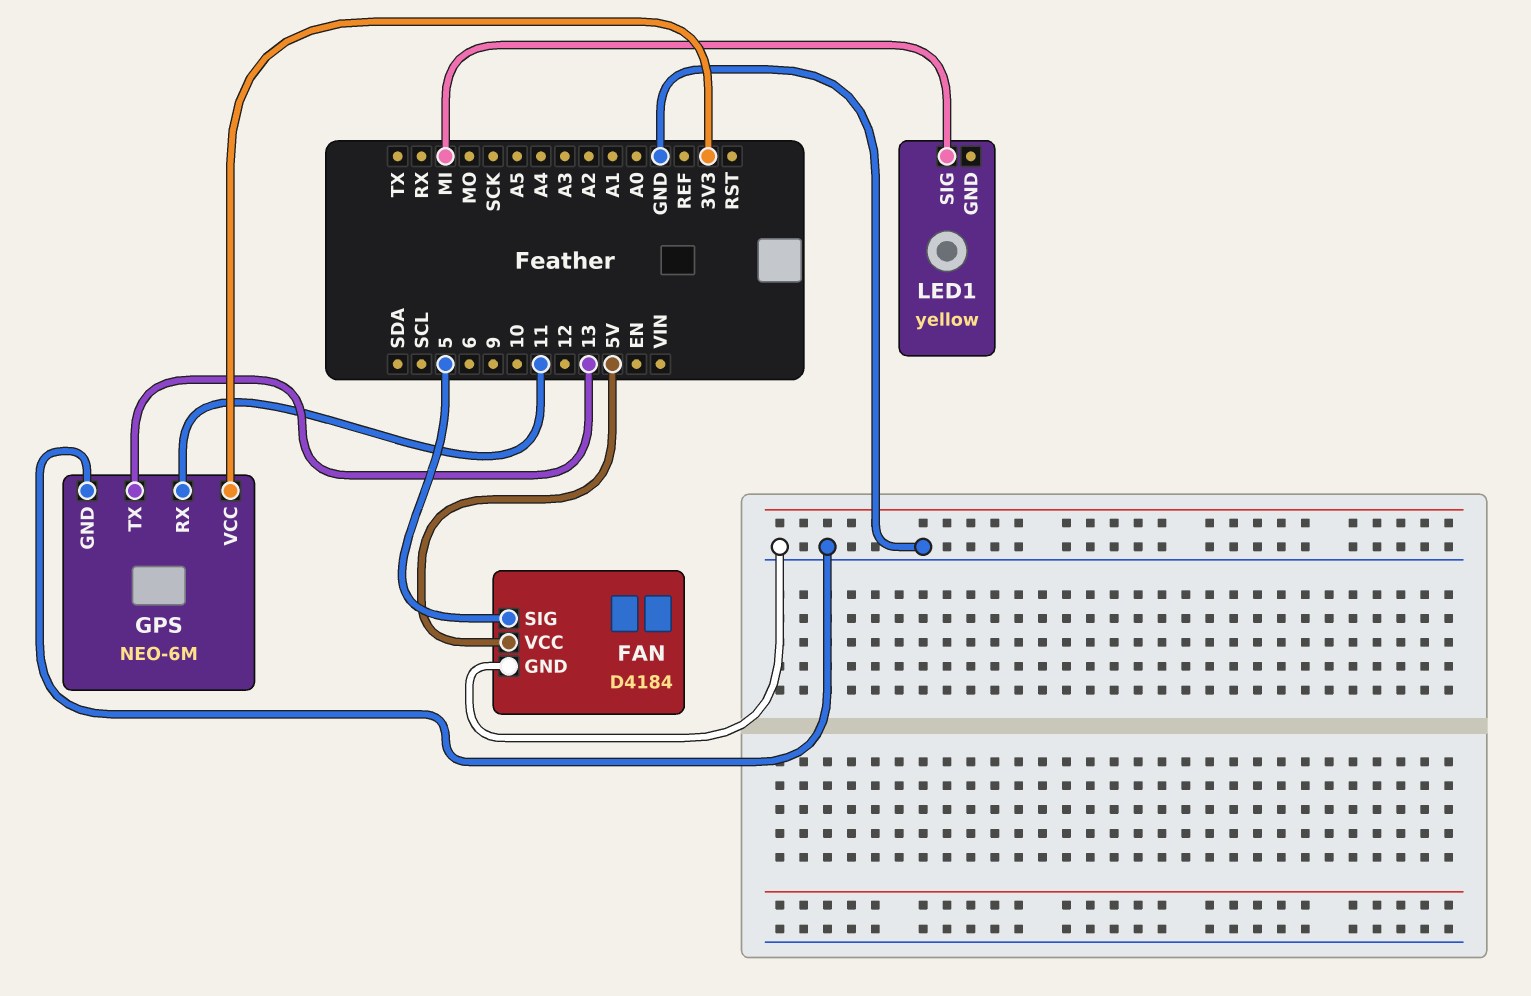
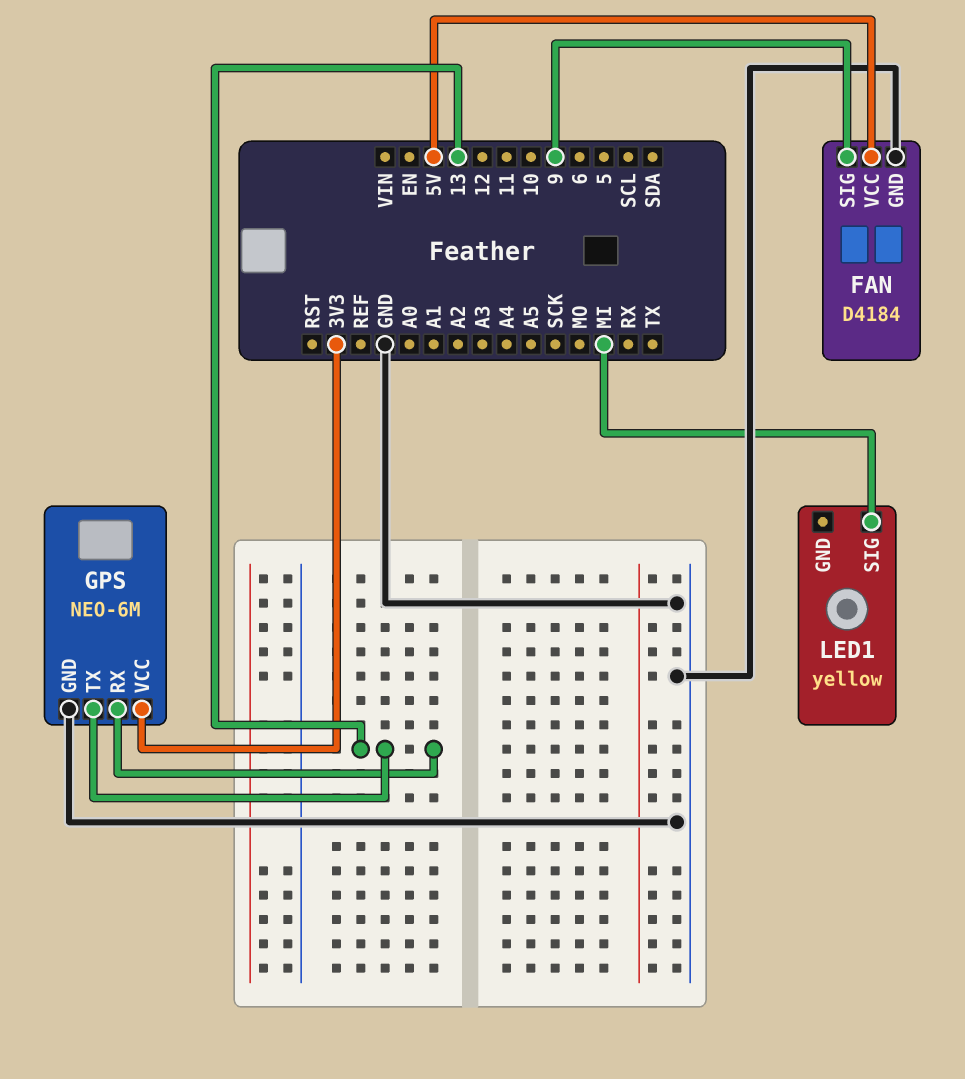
FAN pin SIG: 5 -> 9
GPS pin RX: 11 -> 13

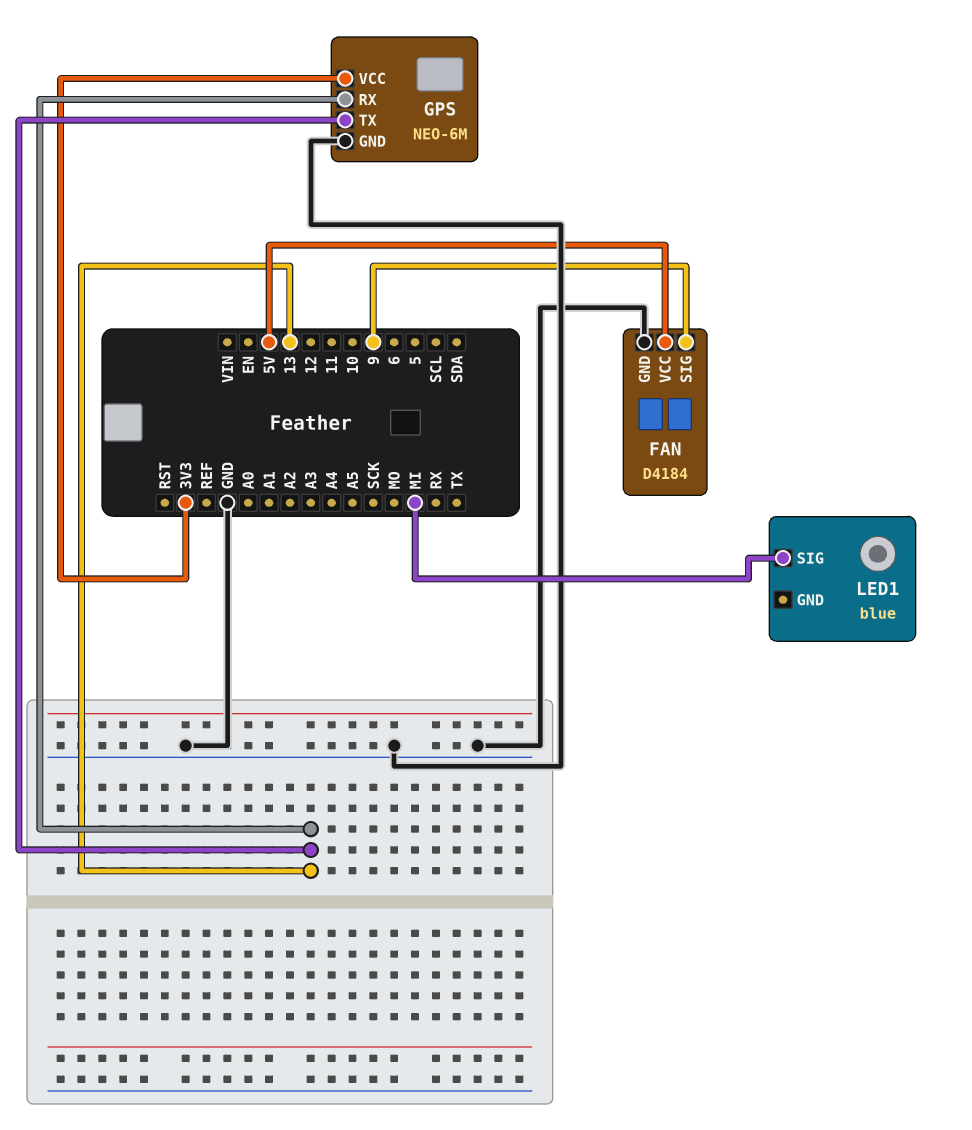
LED1: yellow -> blue

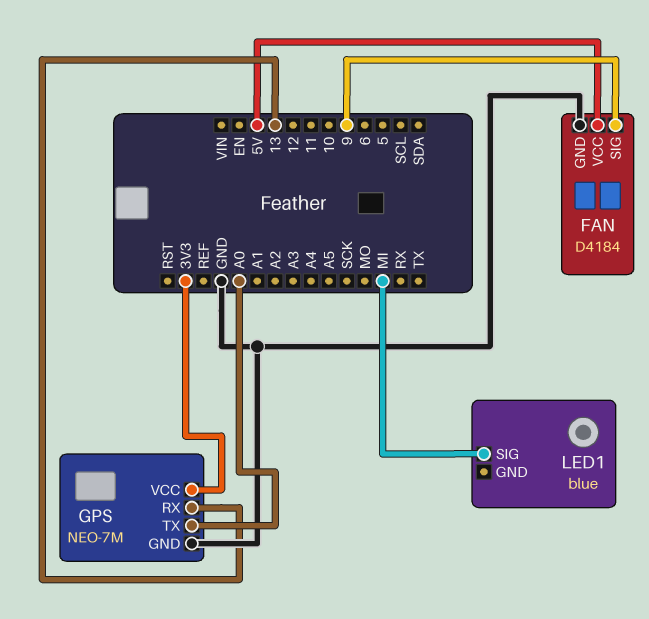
GPS: NEO-6M -> NEO-7M
GPS pin TX: 13 -> A0

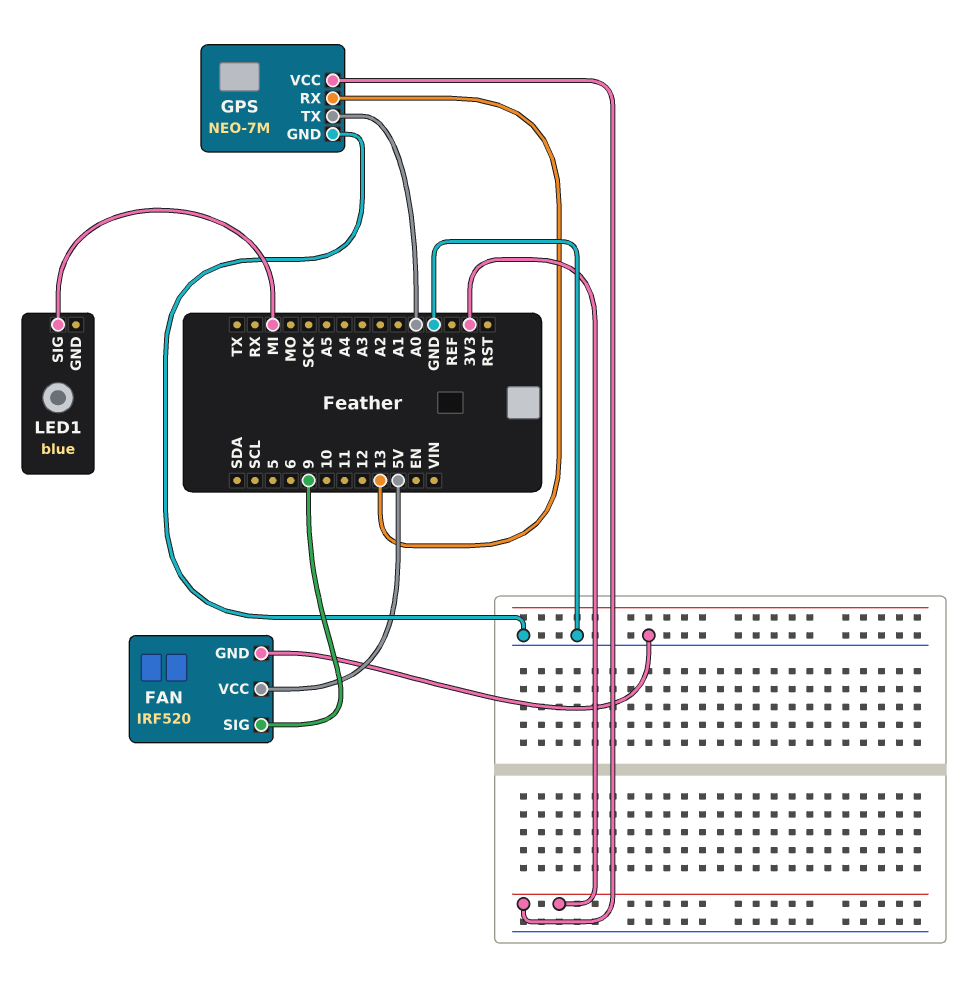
FAN: D4184 -> IRF520

